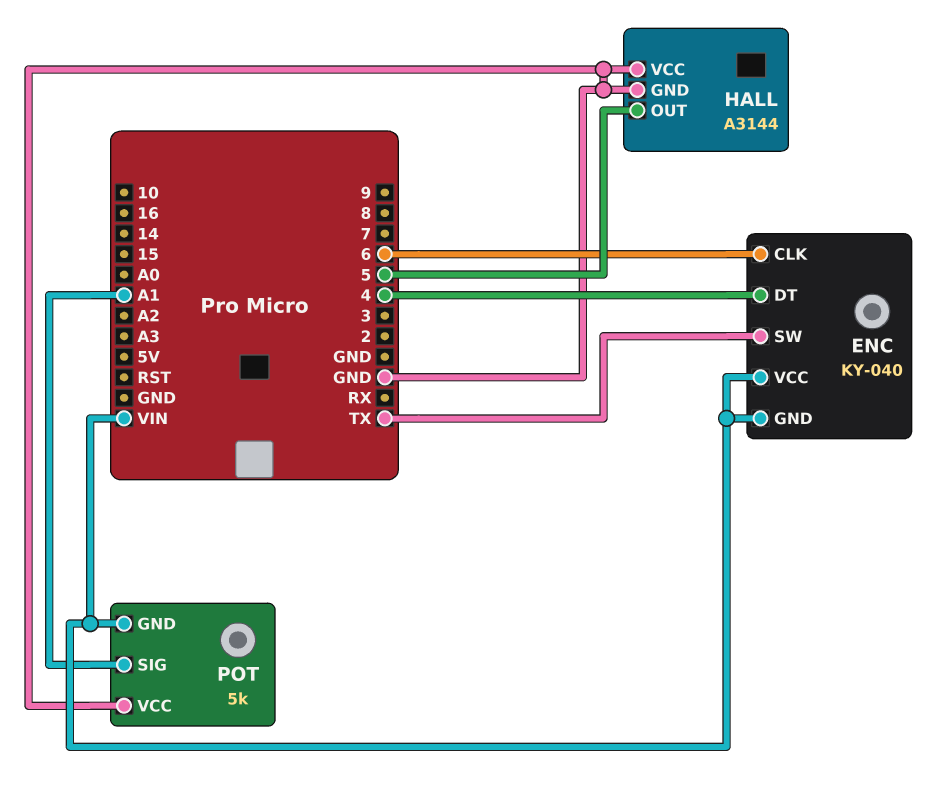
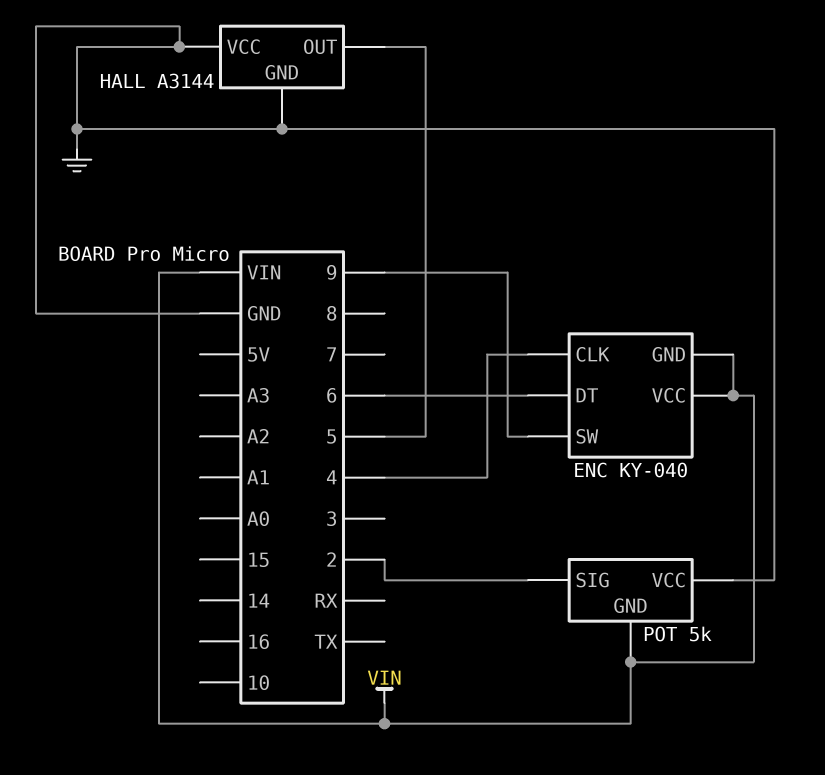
ENC pin CLK: 6 -> 4
ENC pin DT: 4 -> 6
ENC pin SW: TX -> 9
POT pin SIG: A1 -> 2

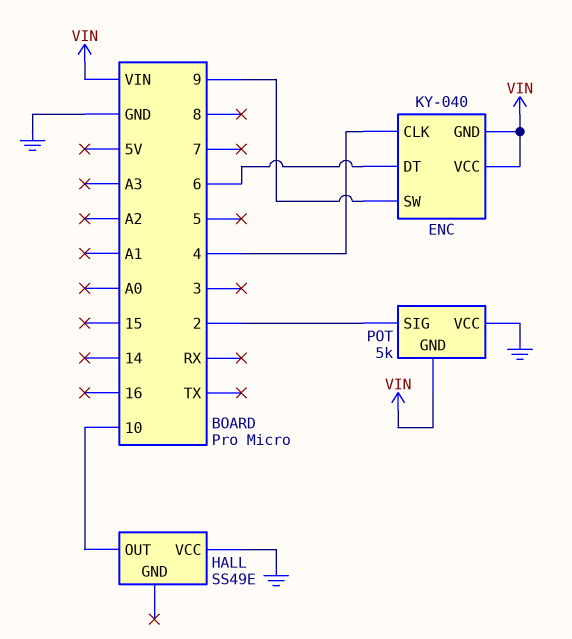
HALL: A3144 -> SS49E
HALL pin GND: GND -> none
HALL pin OUT: 5 -> 10

